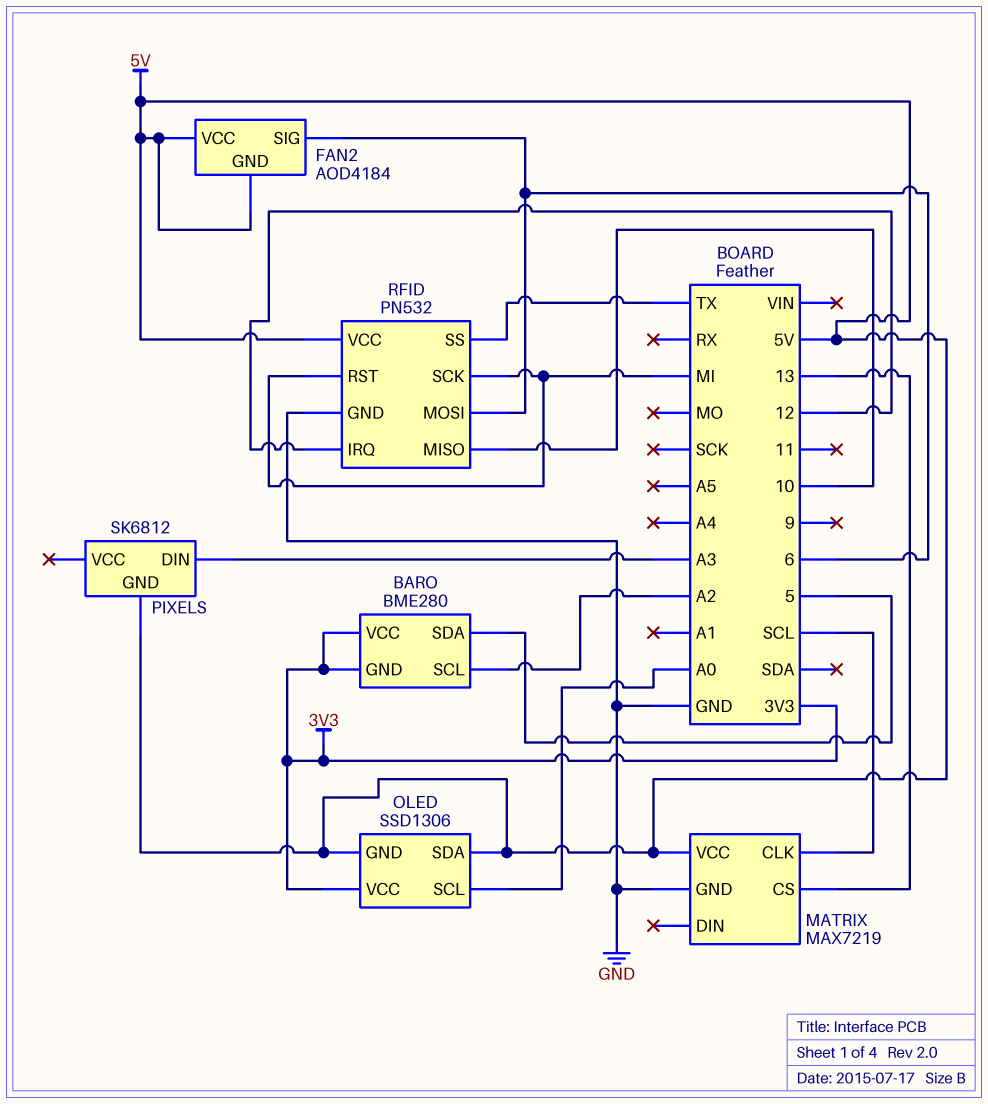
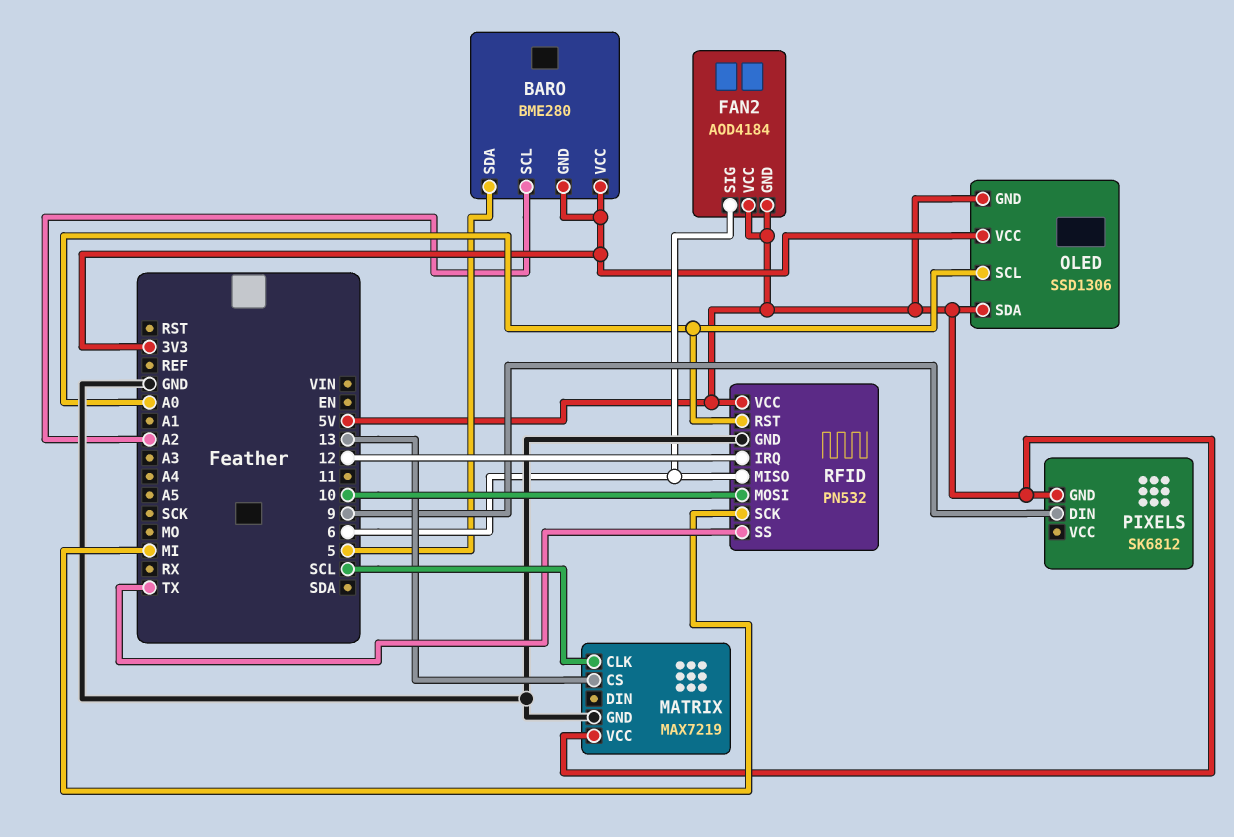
PIXELS pin DIN: A3 -> 9
RFID pin MISO: 10 -> 6
RFID pin MOSI: 6 -> 10
RFID pin RST: MI -> A0

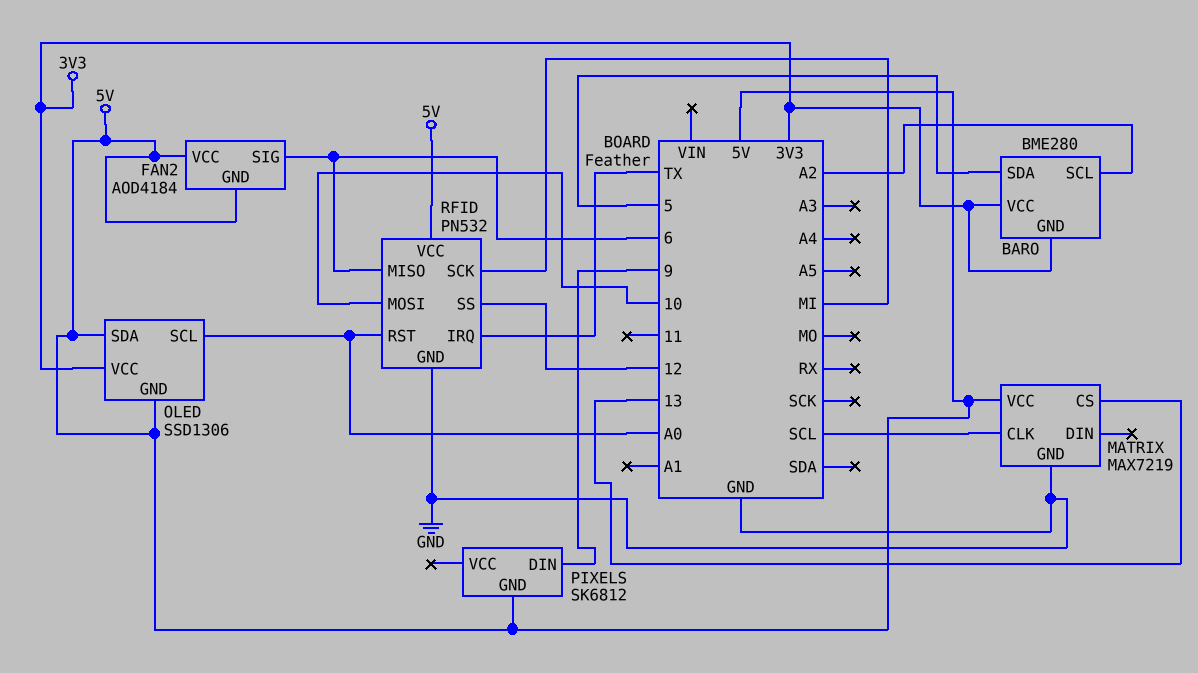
RFID pin IRQ: 12 -> TX
RFID pin SS: TX -> 12

